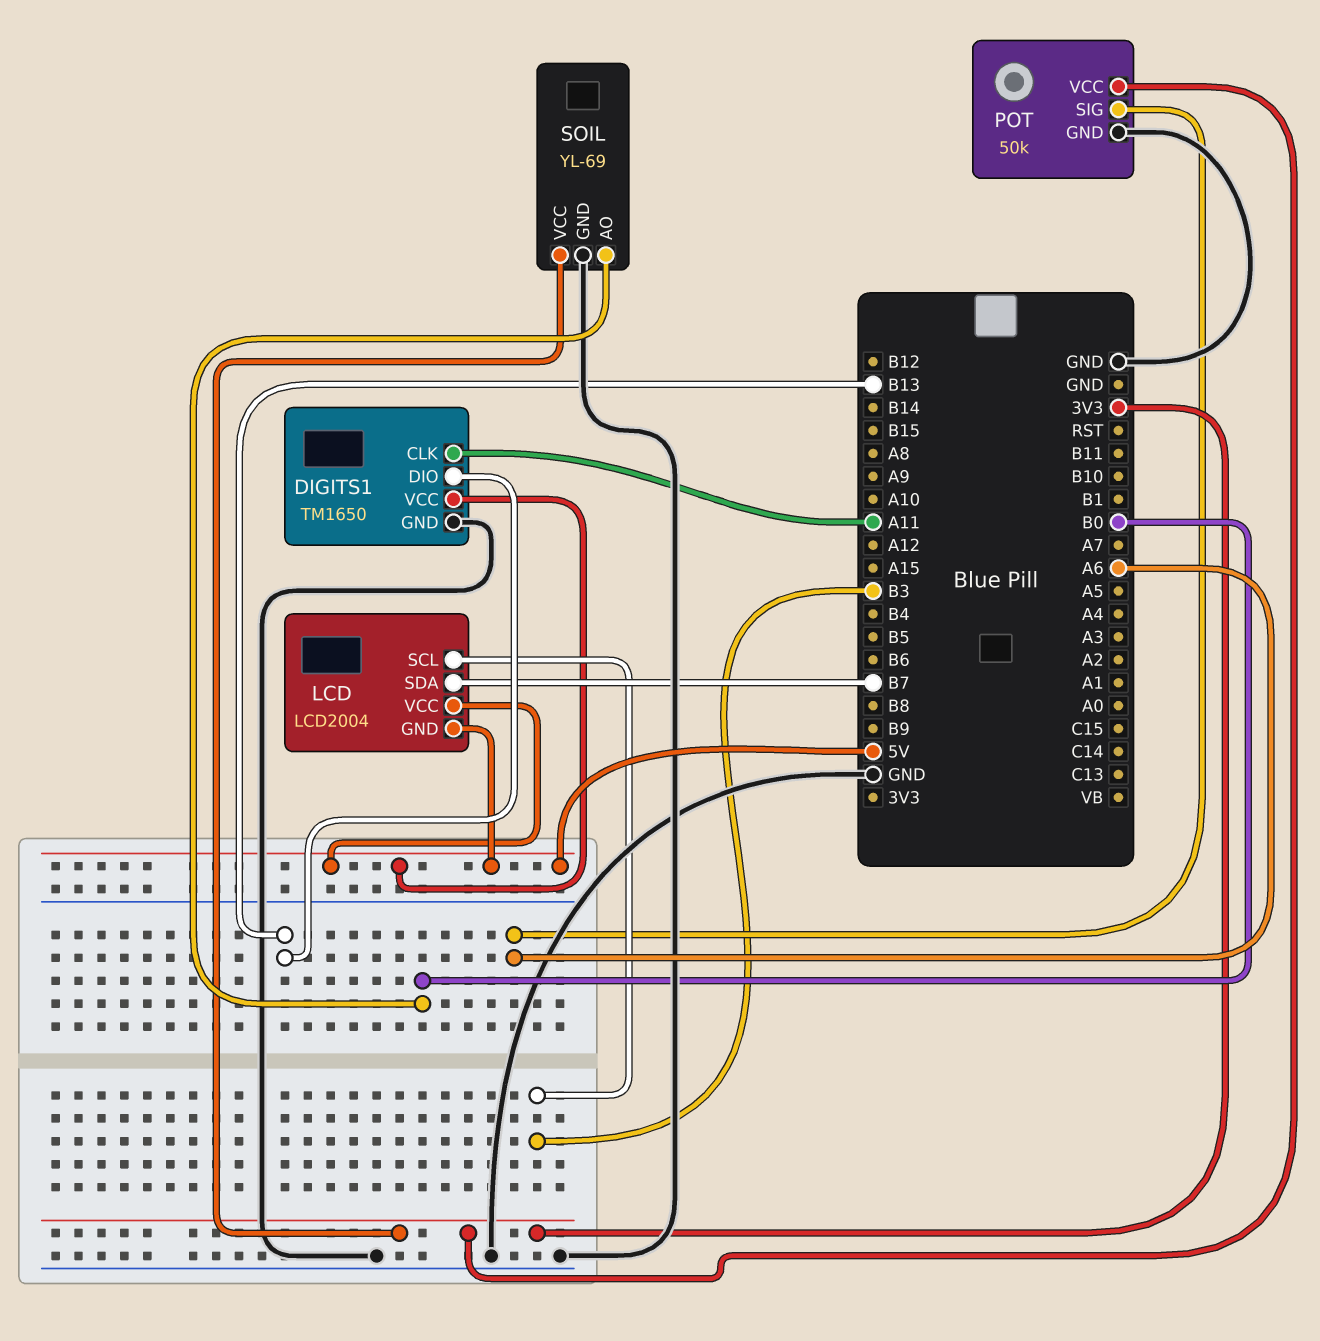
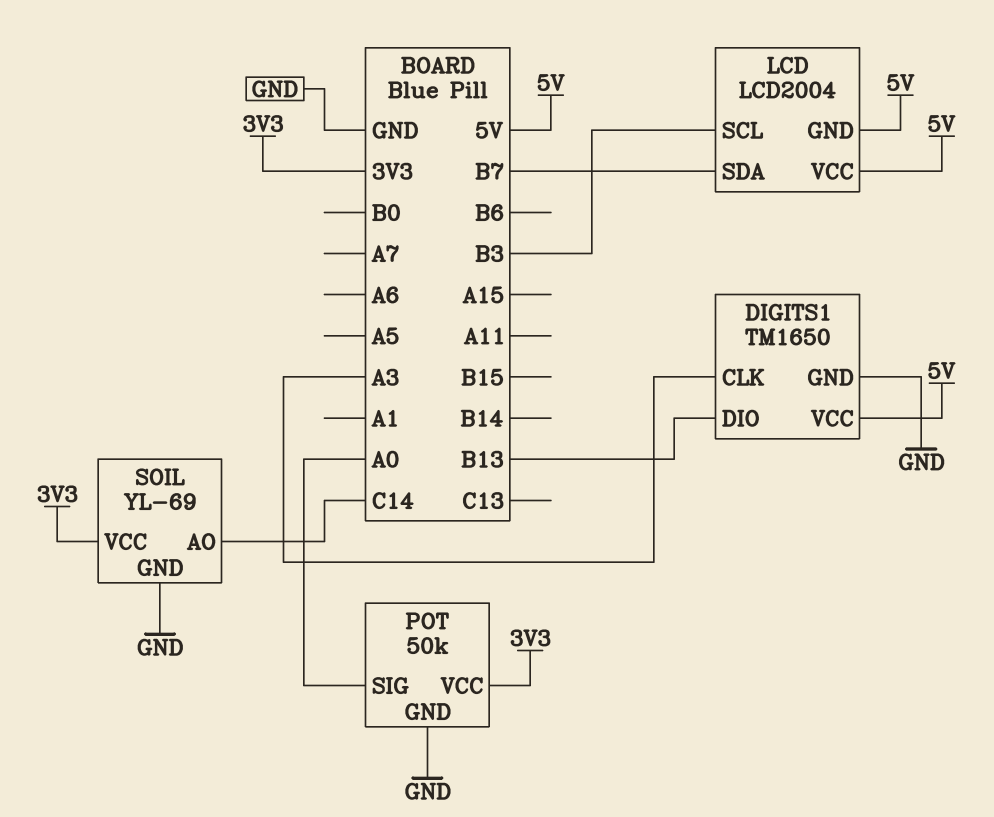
DIGITS1 pin CLK: A11 -> A3
POT pin SIG: A6 -> A0
SOIL pin AO: B0 -> C14

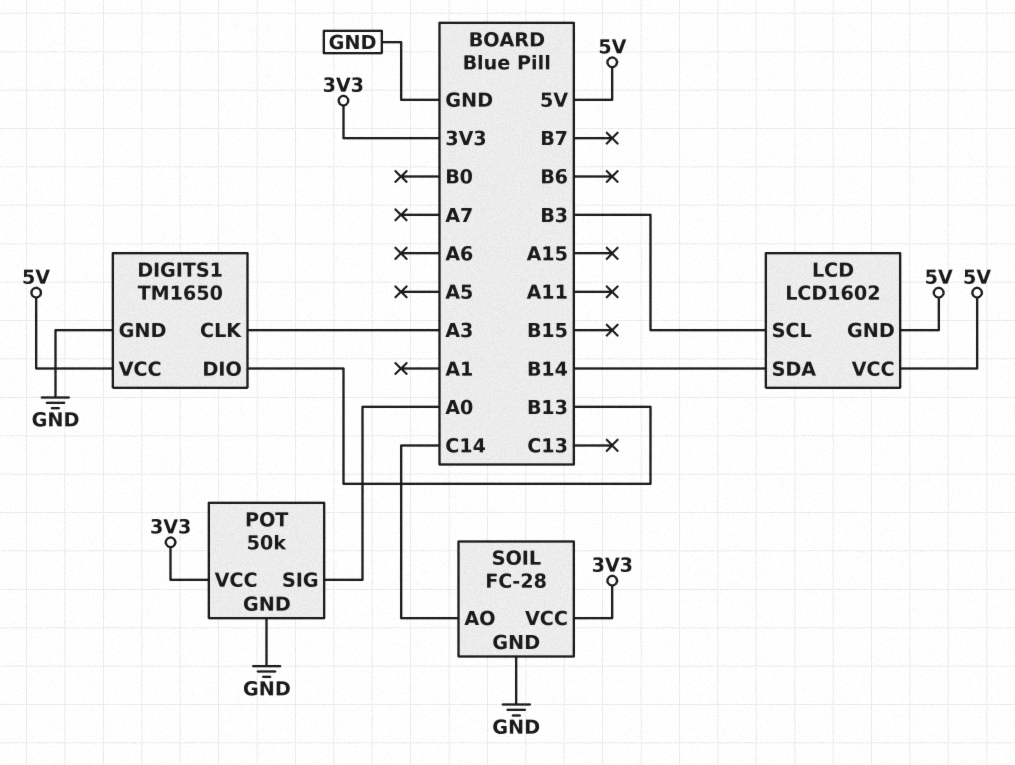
LCD: LCD2004 -> LCD1602
LCD pin SDA: B7 -> B14
SOIL: YL-69 -> FC-28

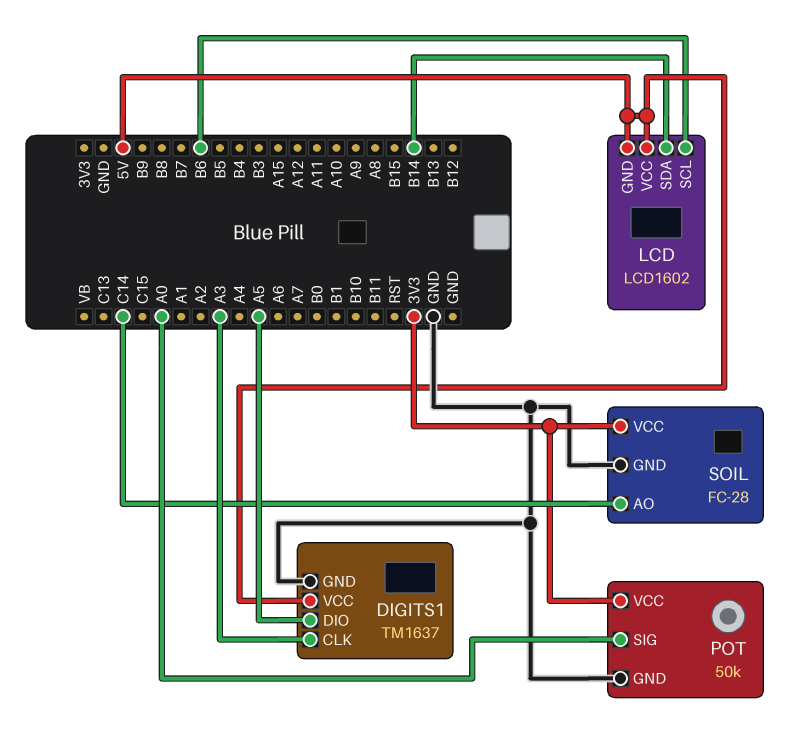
DIGITS1: TM1650 -> TM1637
DIGITS1 pin DIO: B13 -> A5
LCD pin SCL: B3 -> B6

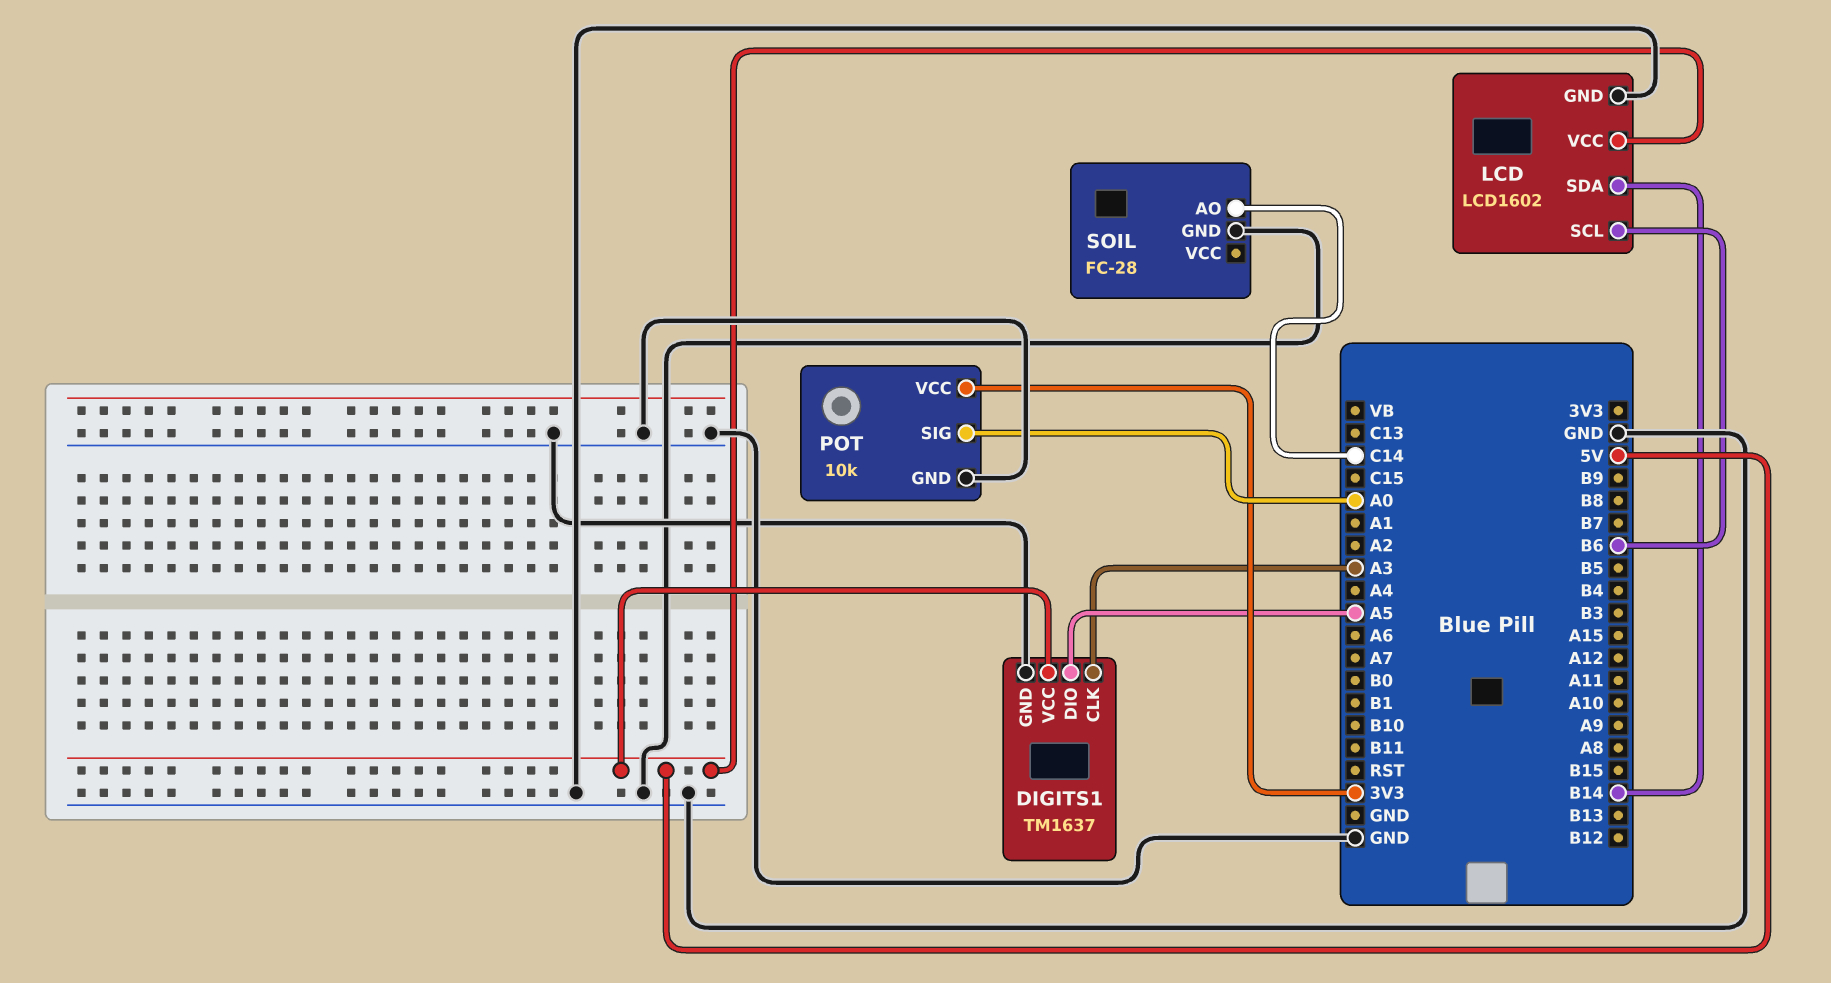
LCD pin GND: 5V -> GND
POT: 50k -> 10k
SOIL pin VCC: 3V3 -> none

